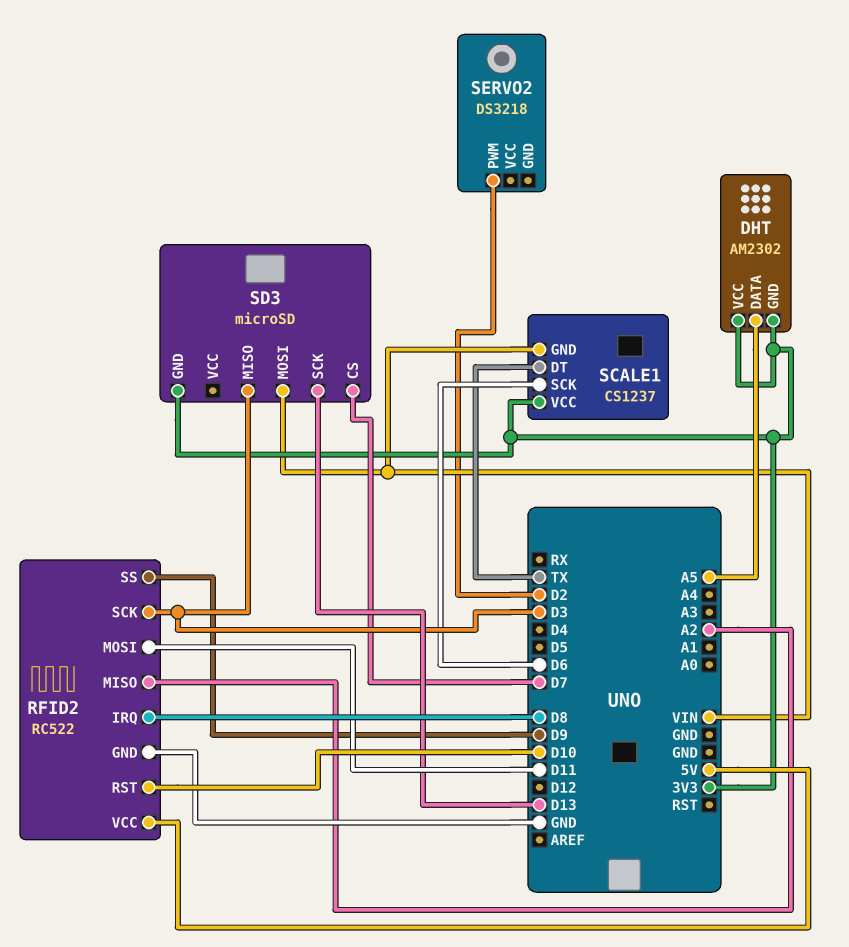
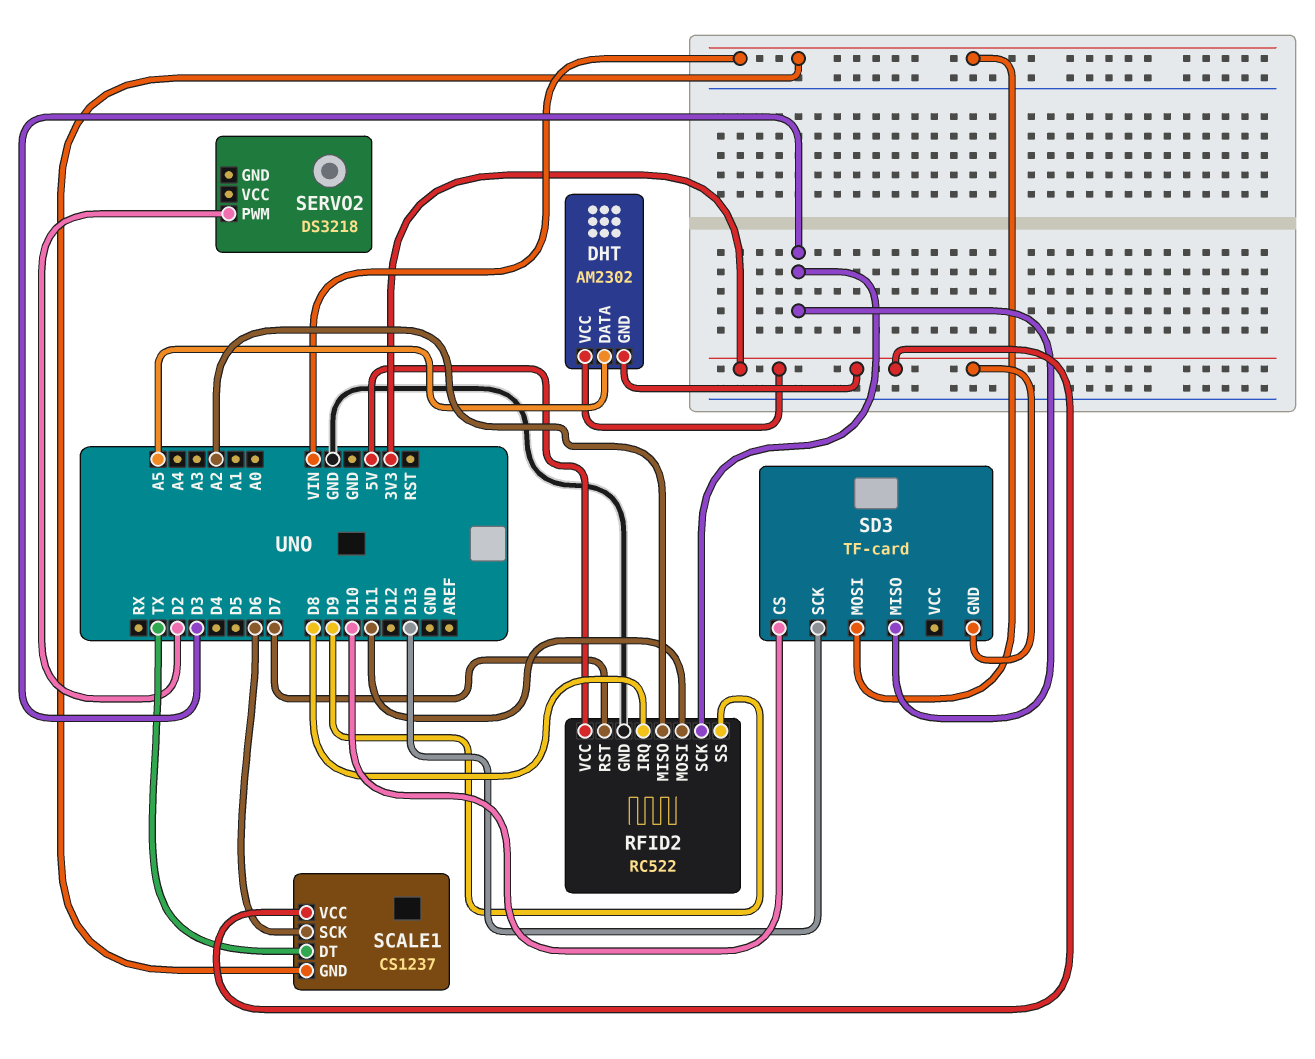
RFID2 pin RST: D10 -> D7
SD3: microSD -> TF-card
SD3 pin CS: D7 -> D10

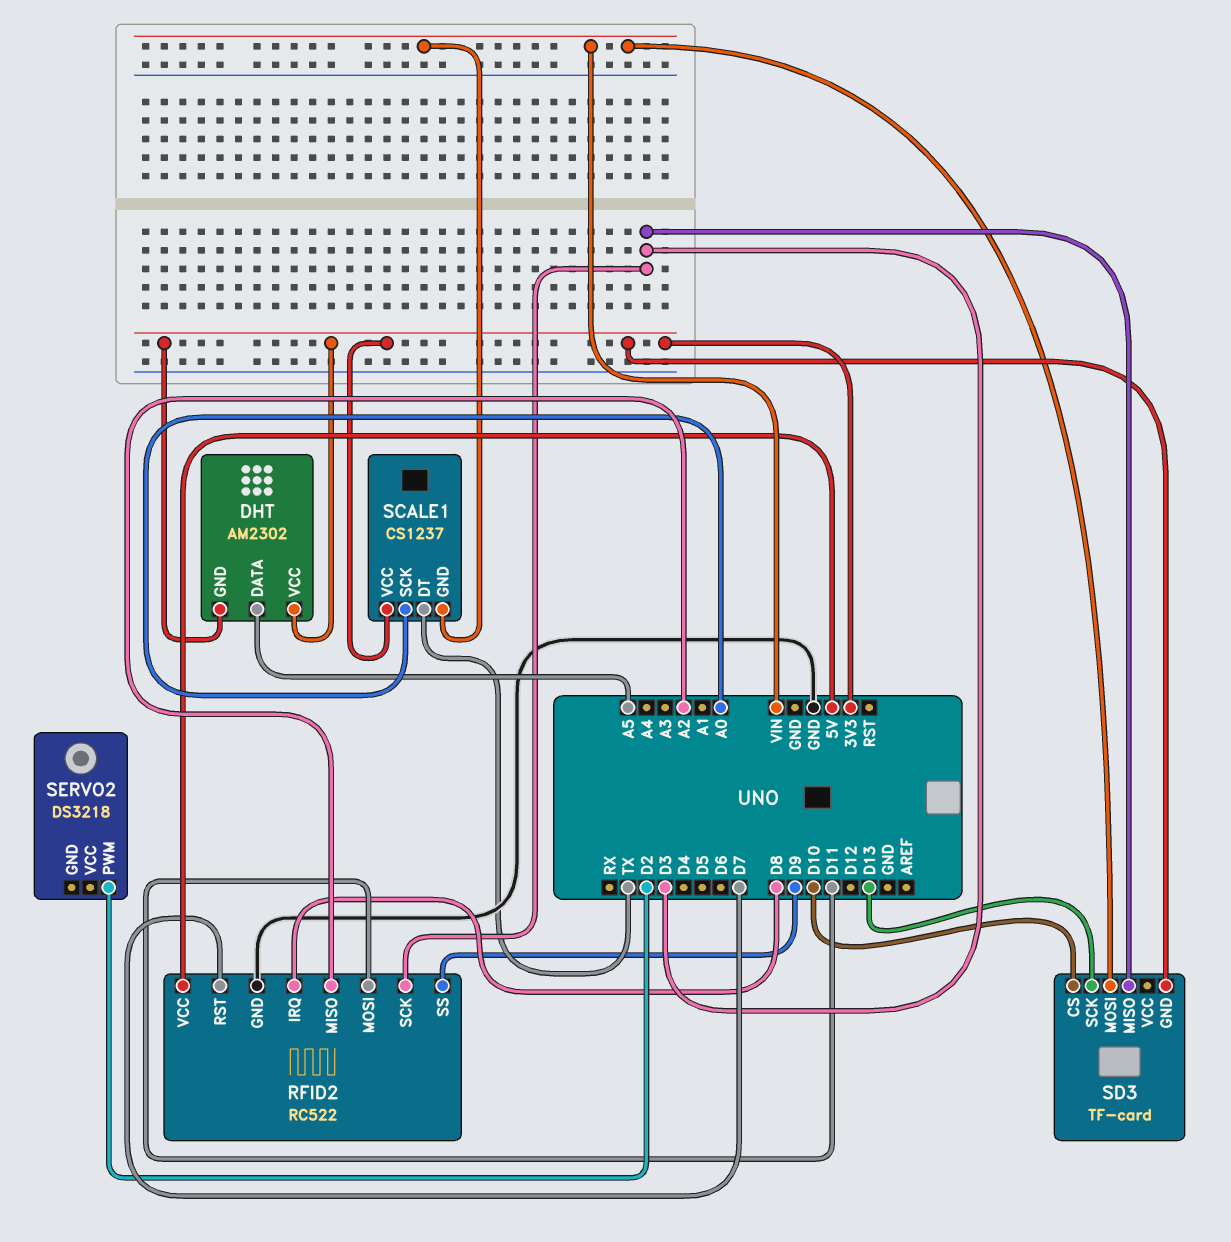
SCALE1 pin SCK: D6 -> A0

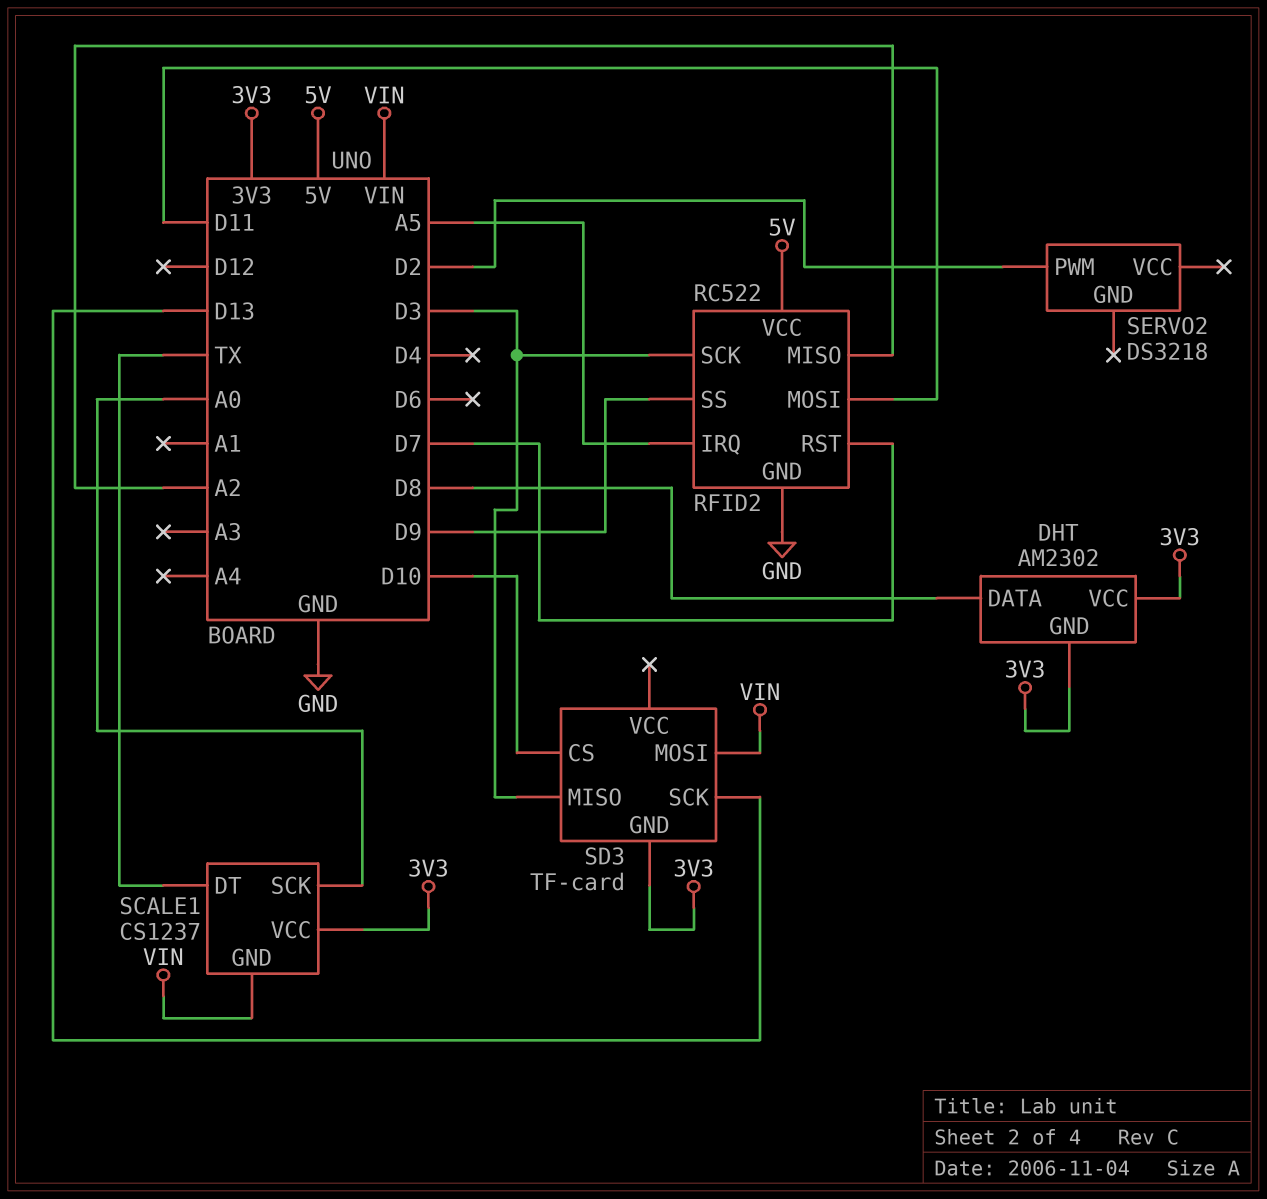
DHT pin DATA: A5 -> D8
RFID2 pin IRQ: D8 -> A5

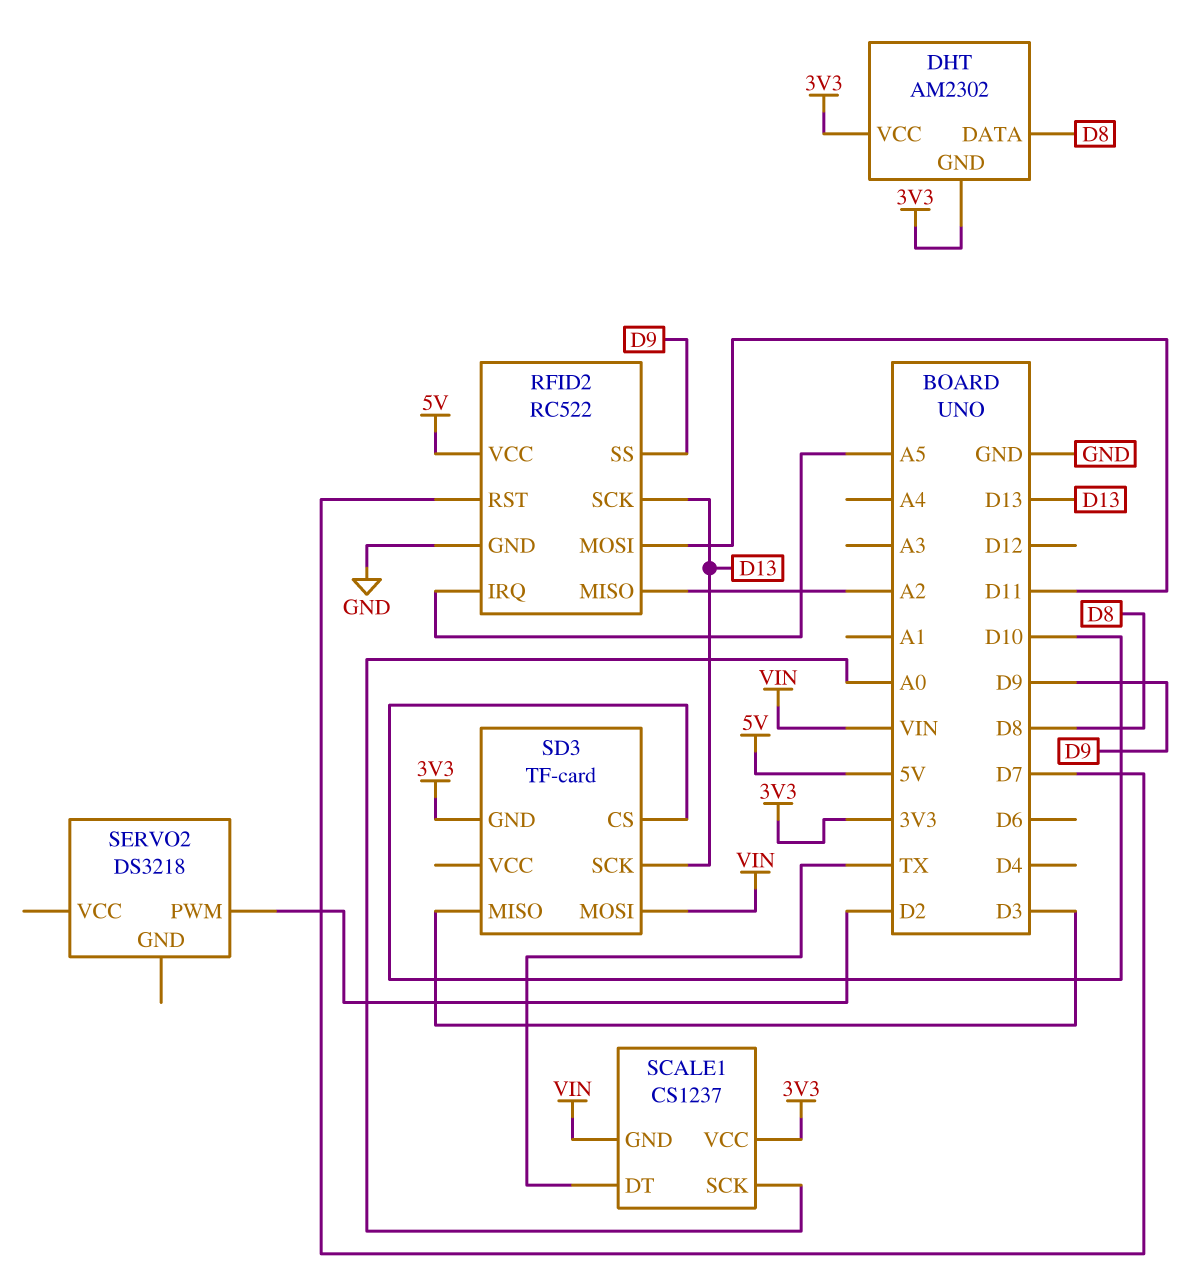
RFID2 pin SCK: D3 -> D13

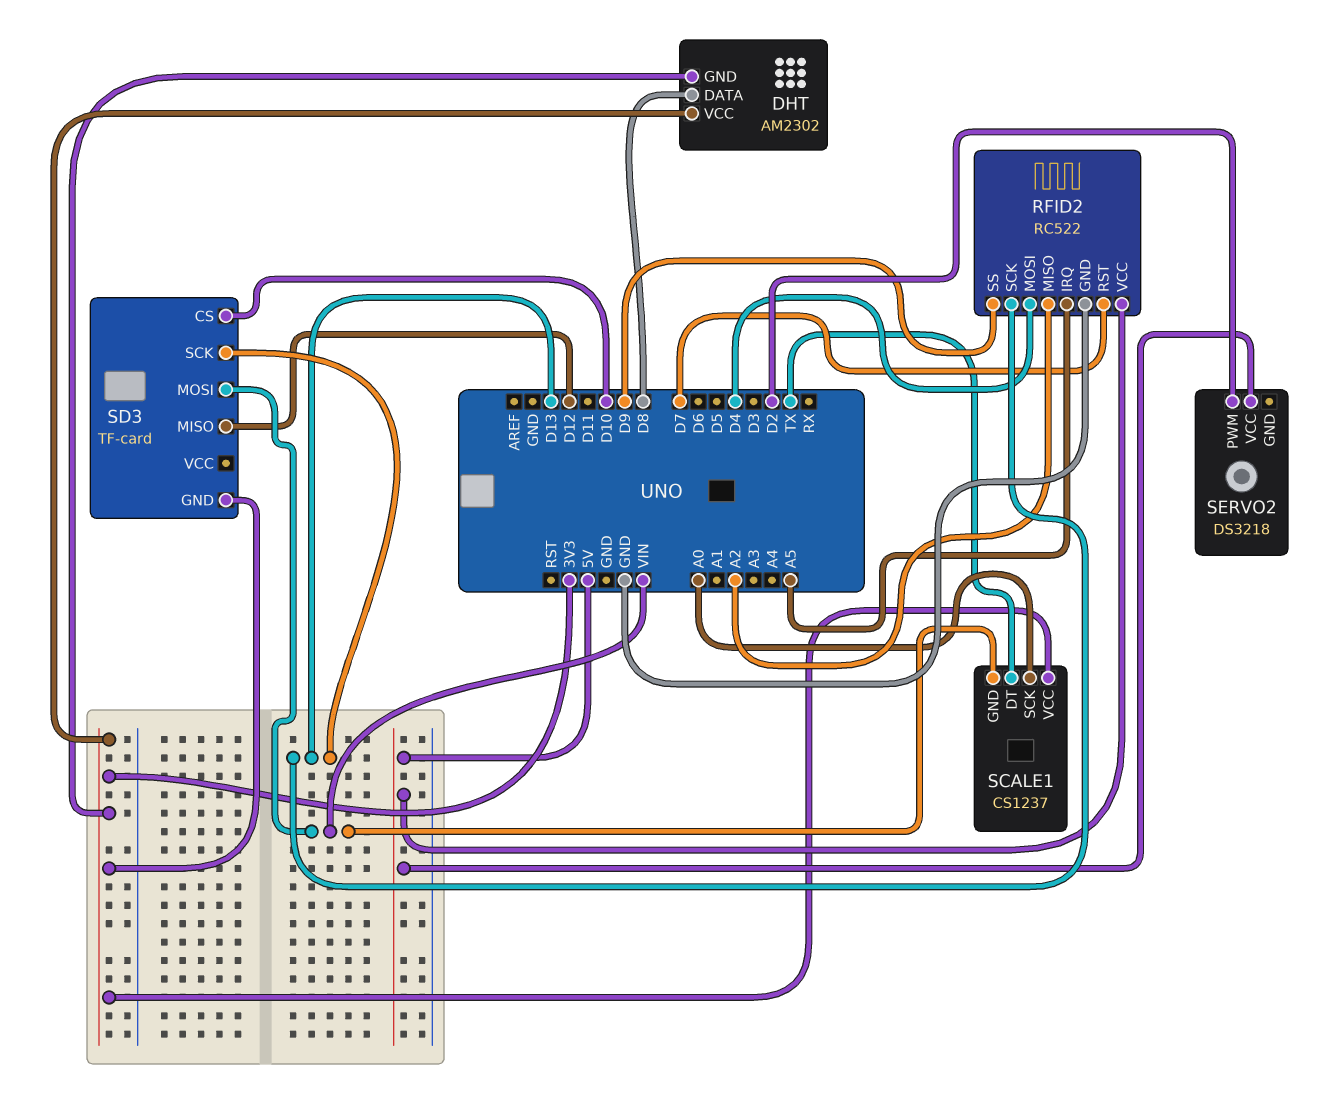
RFID2 pin MOSI: D11 -> D4
SD3 pin MISO: D3 -> D12
SERVO2 pin VCC: none -> 5V

